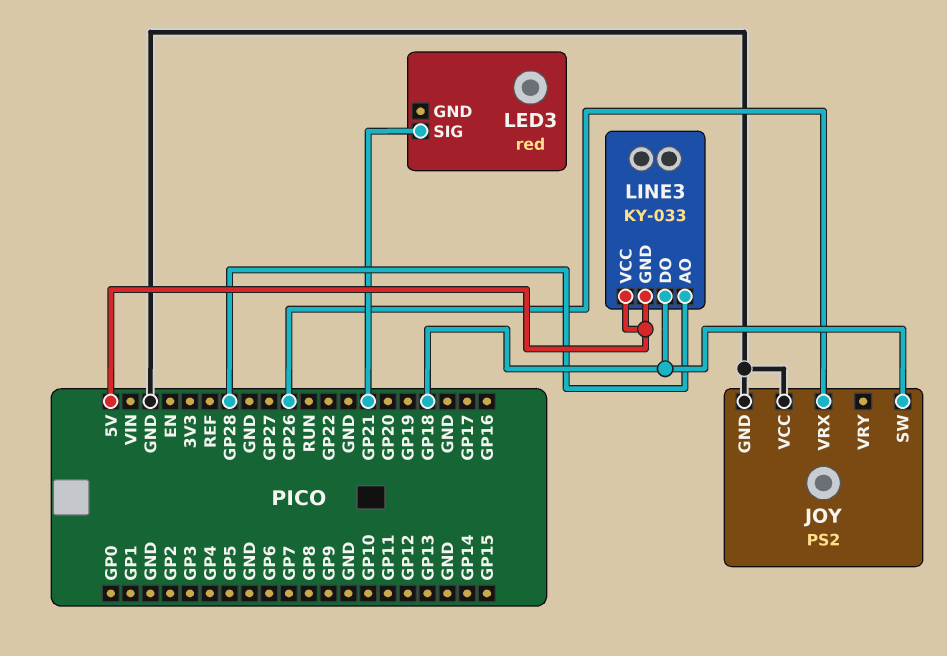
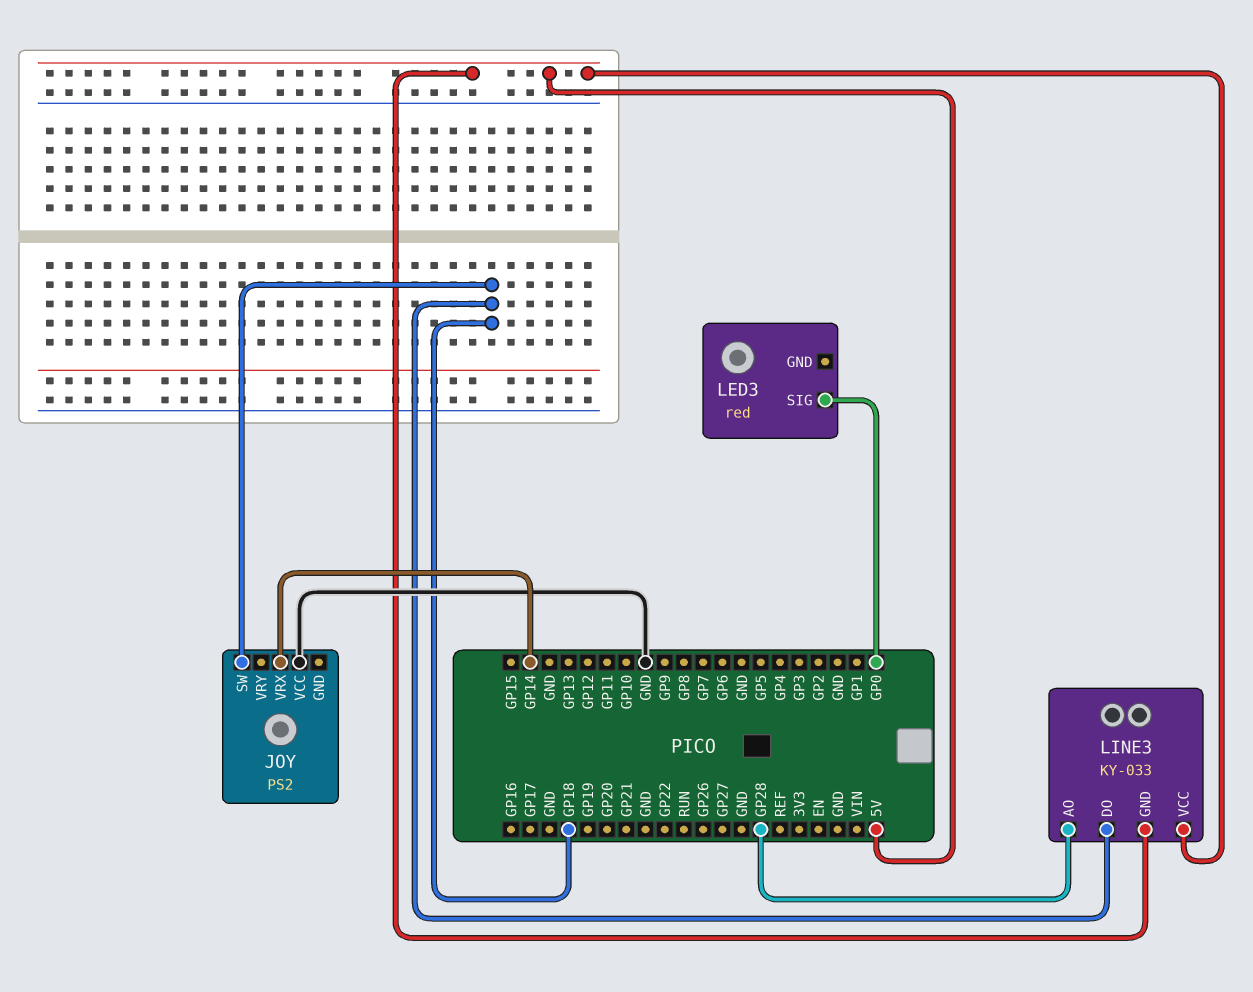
JOY pin GND: GND -> none
JOY pin VRX: GP26 -> GP14
LED3 pin SIG: GP21 -> GP0

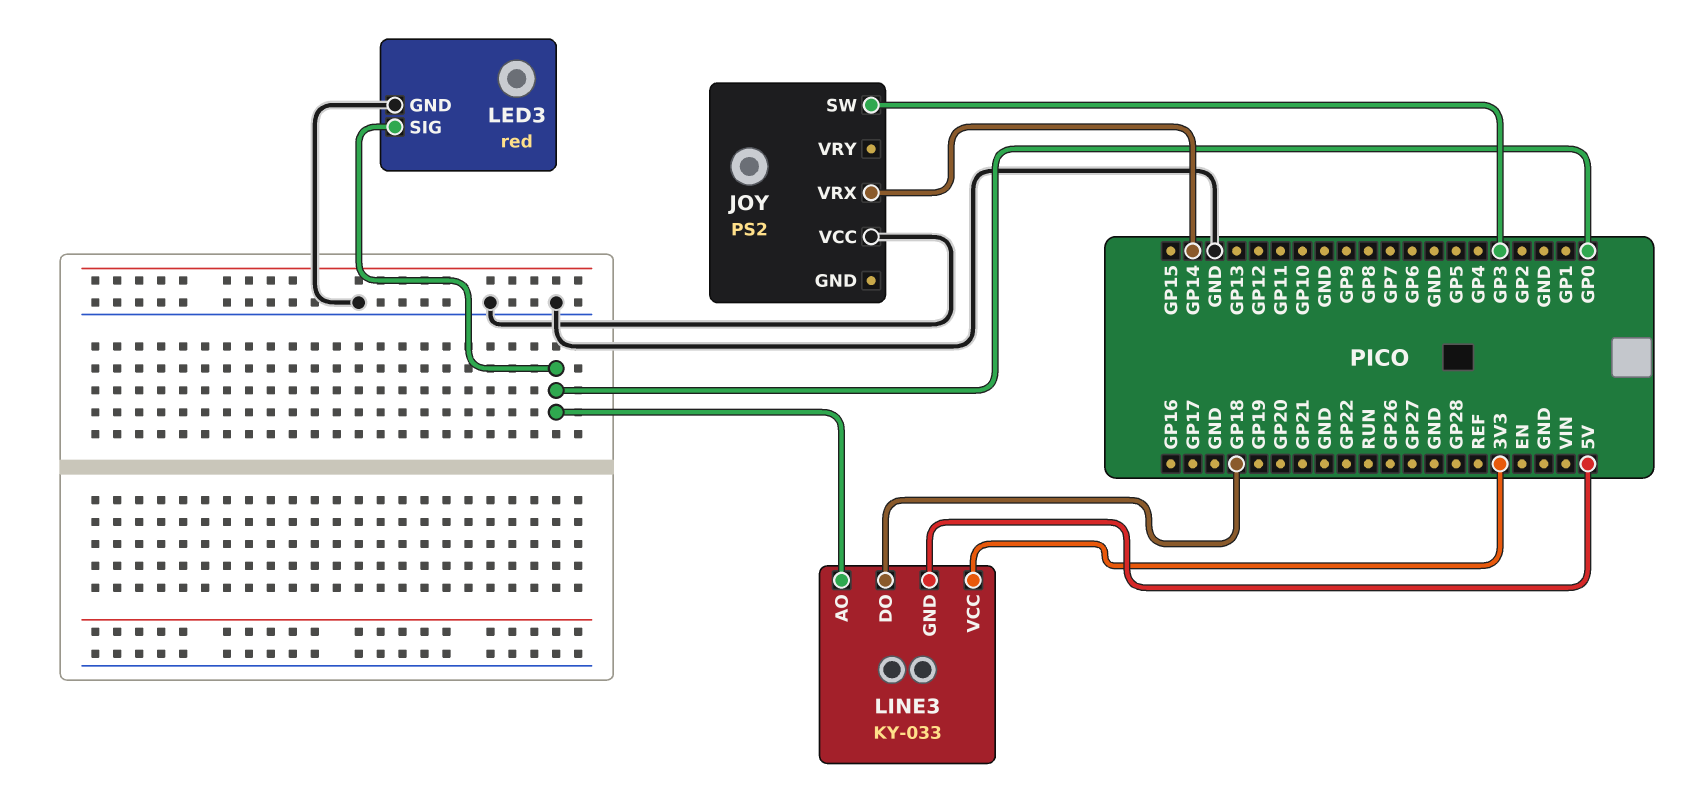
JOY pin SW: GP18 -> GP3
LED3 pin GND: none -> GND
LINE3 pin AO: GP28 -> GP0
LINE3 pin VCC: 5V -> 3V3

